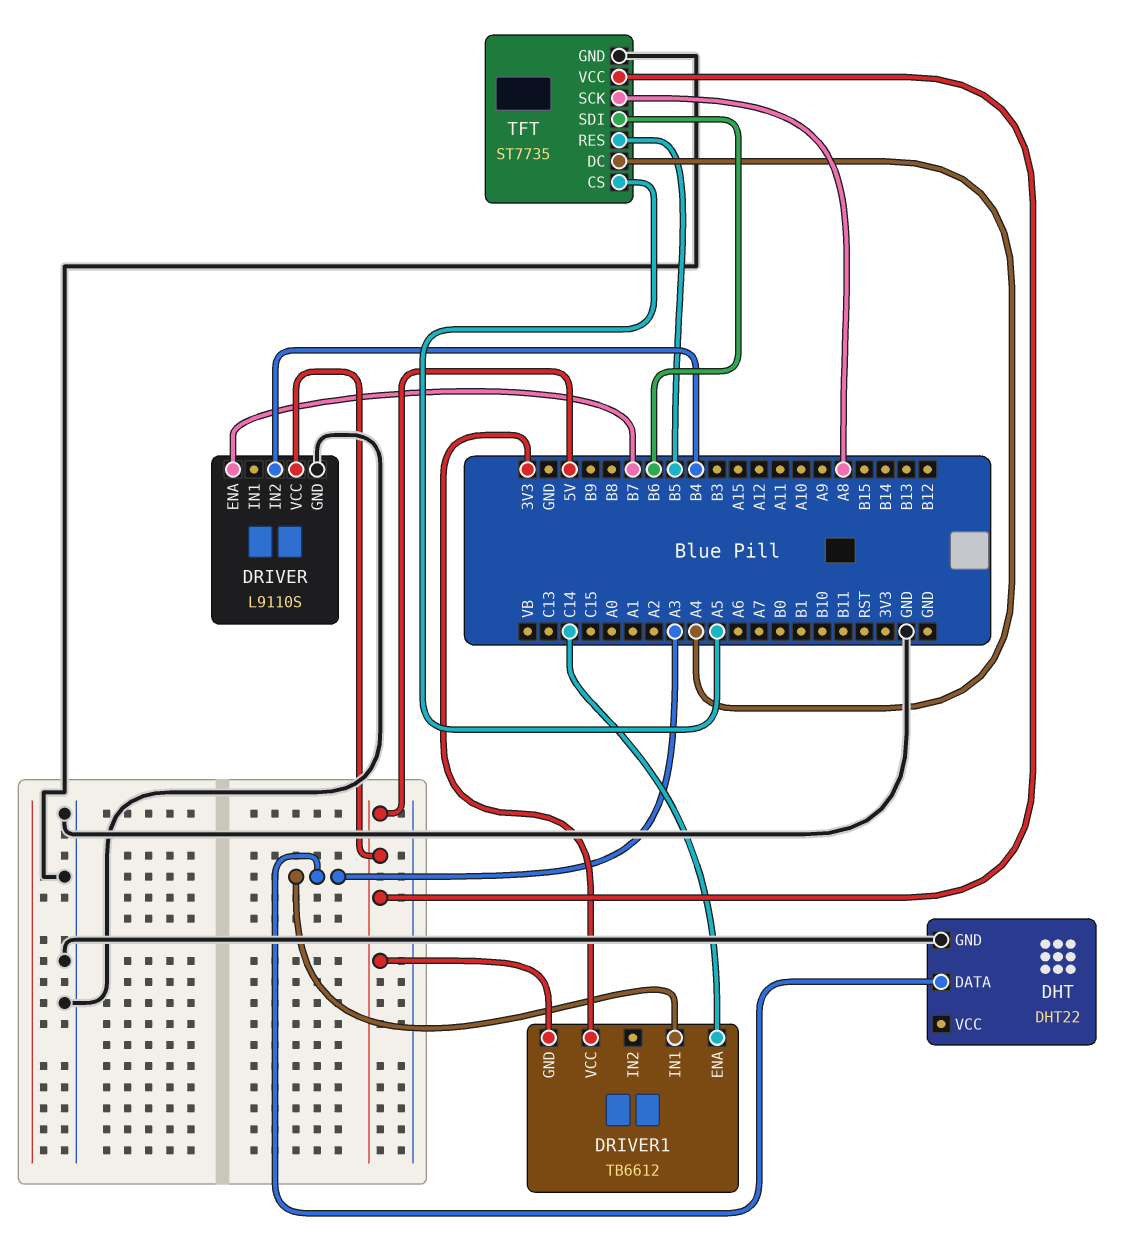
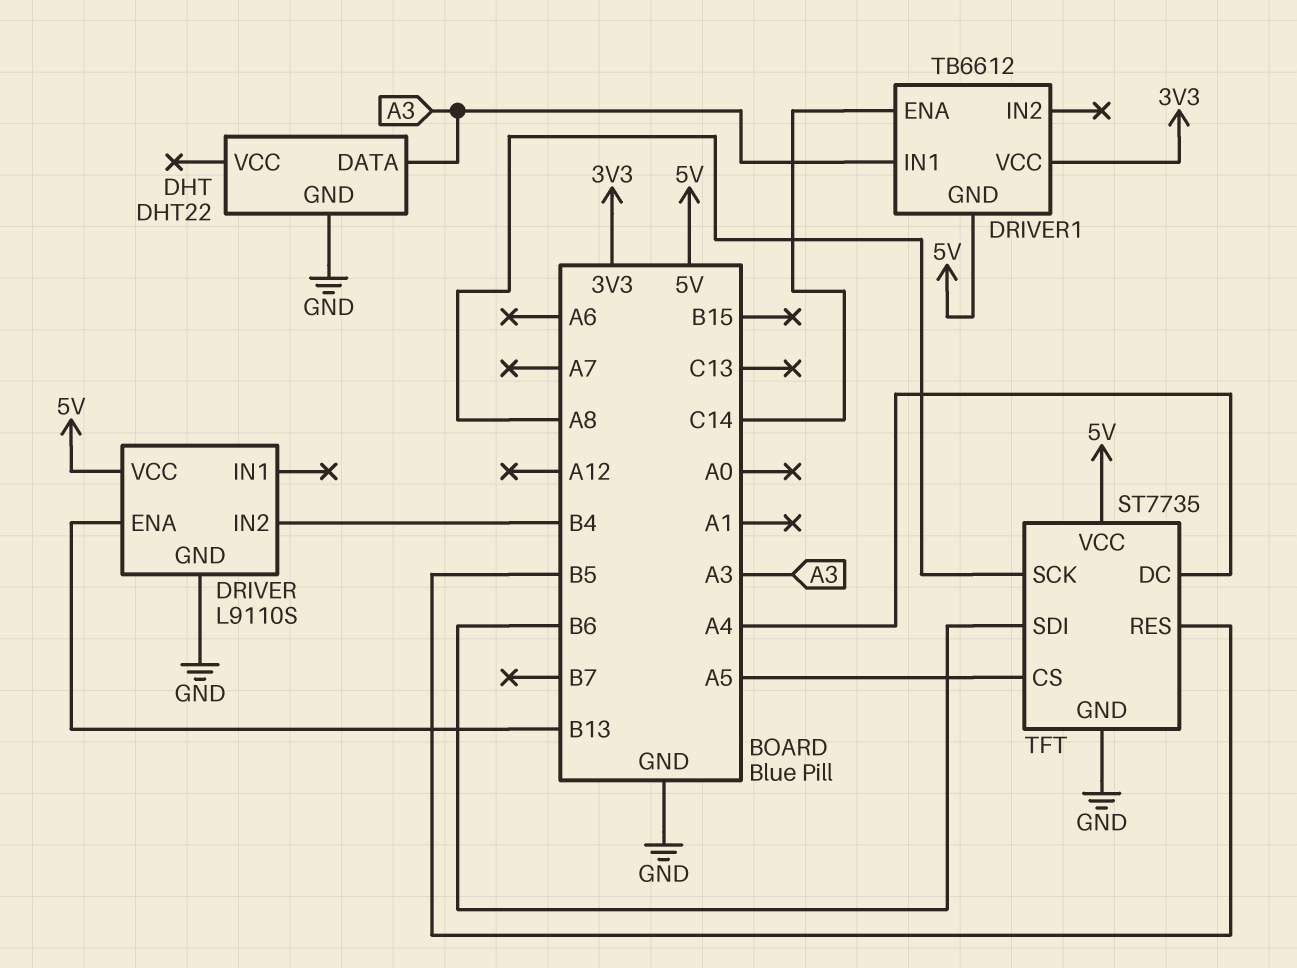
DRIVER pin ENA: B7 -> B13

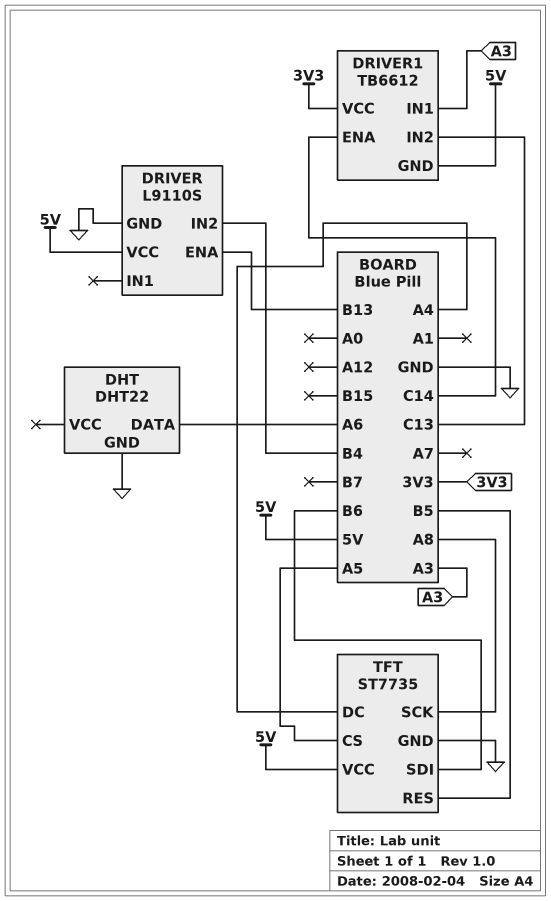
DHT pin DATA: A3 -> A6
DRIVER1 pin IN2: none -> C13

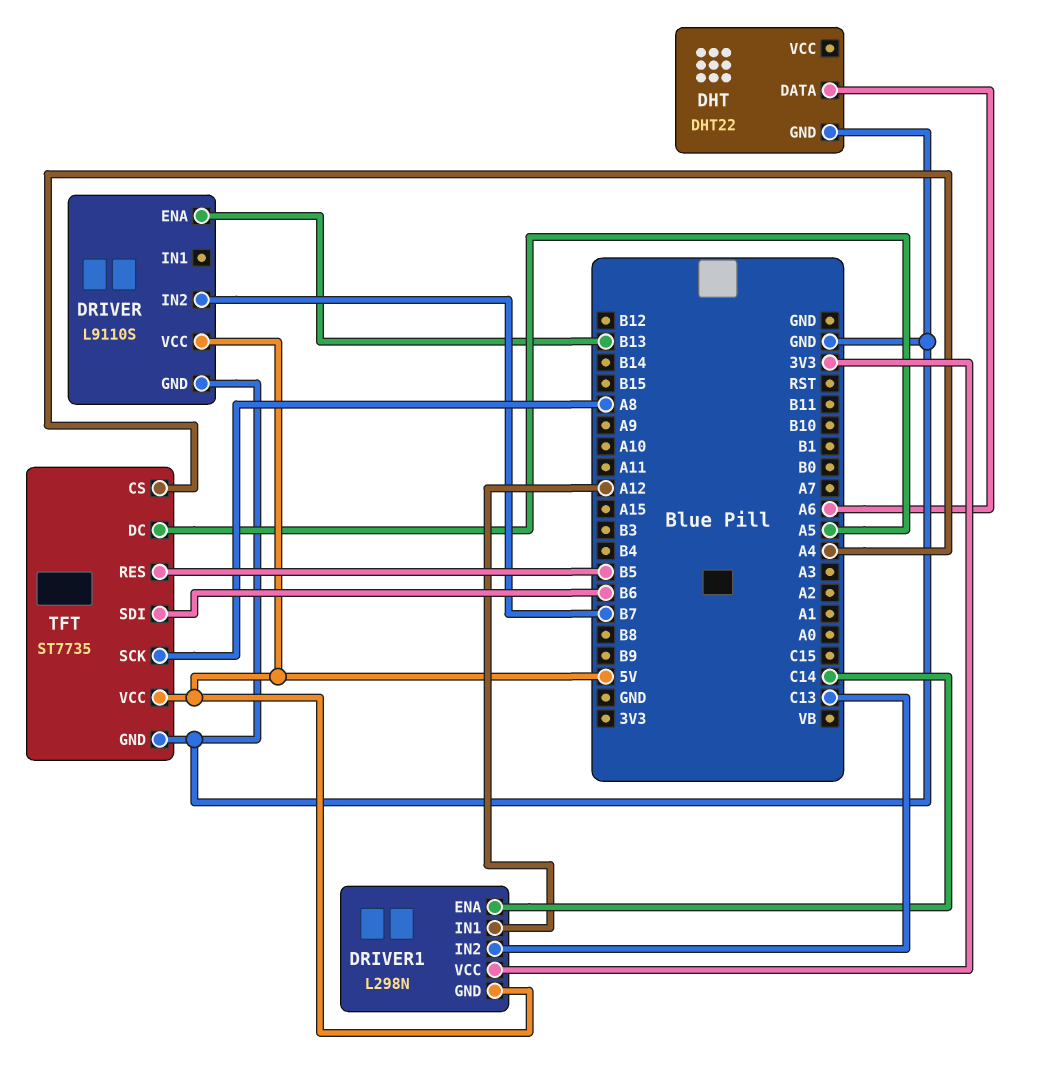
DRIVER pin IN2: B4 -> B7
DRIVER1: TB6612 -> L298N
DRIVER1 pin IN1: A3 -> A12
TFT pin CS: A5 -> A4
TFT pin DC: A4 -> A5

